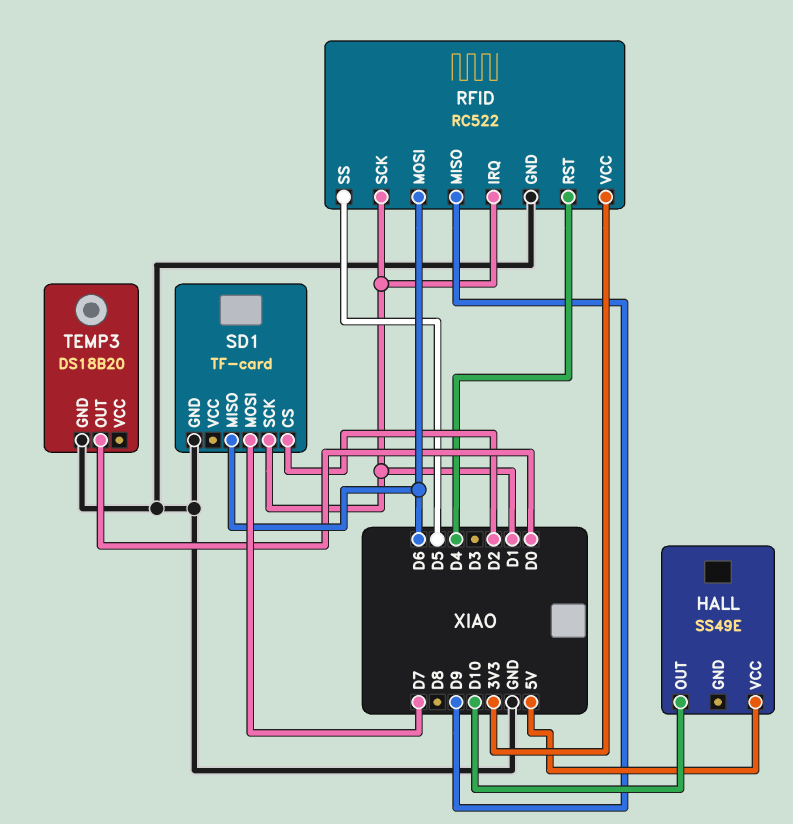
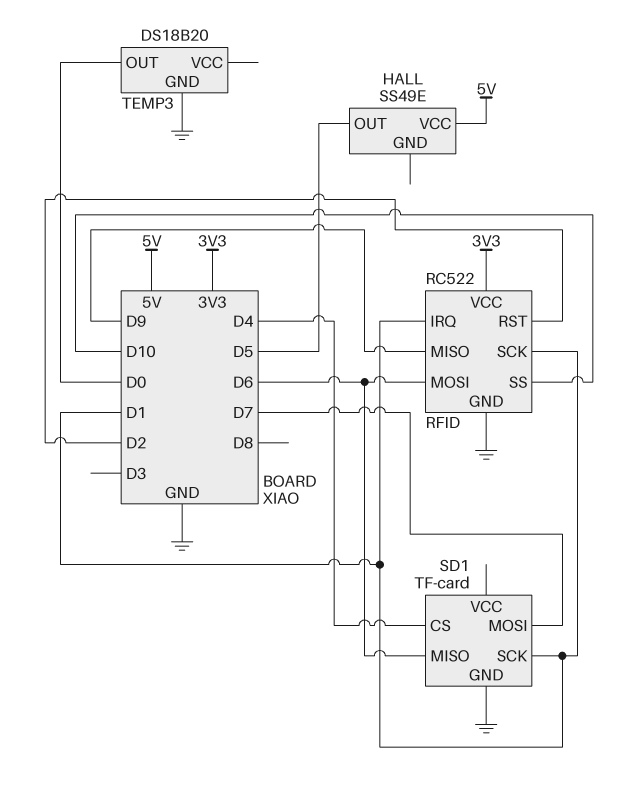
HALL pin OUT: D10 -> D5
RFID pin RST: D4 -> D2
RFID pin SS: D5 -> D10
SD1 pin CS: D2 -> D4

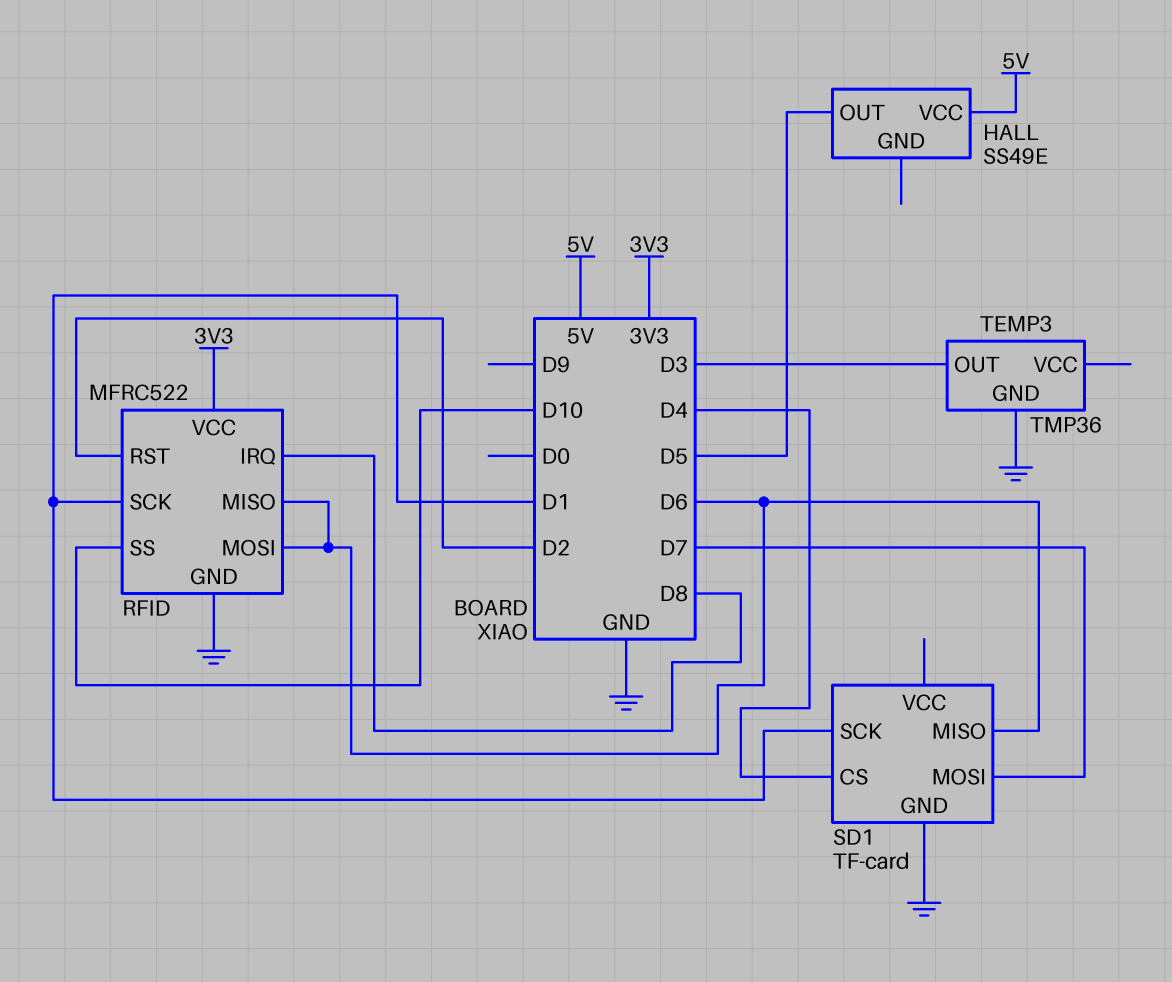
RFID: RC522 -> MFRC522
RFID pin IRQ: D1 -> D8
RFID pin MISO: D9 -> D6
TEMP3: DS18B20 -> TMP36
TEMP3 pin OUT: D0 -> D3

